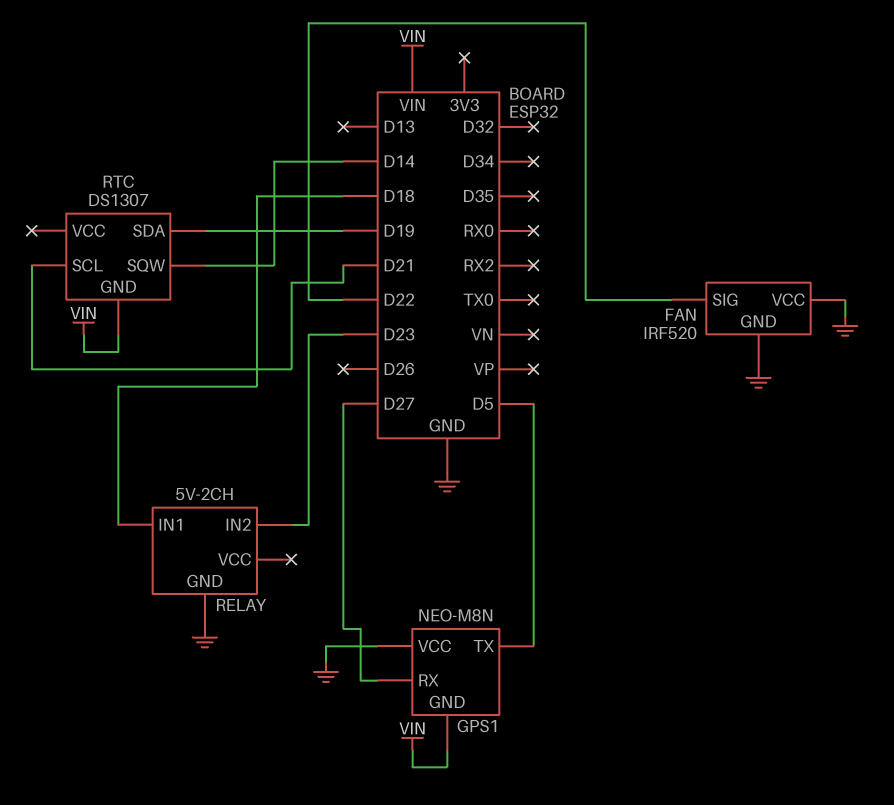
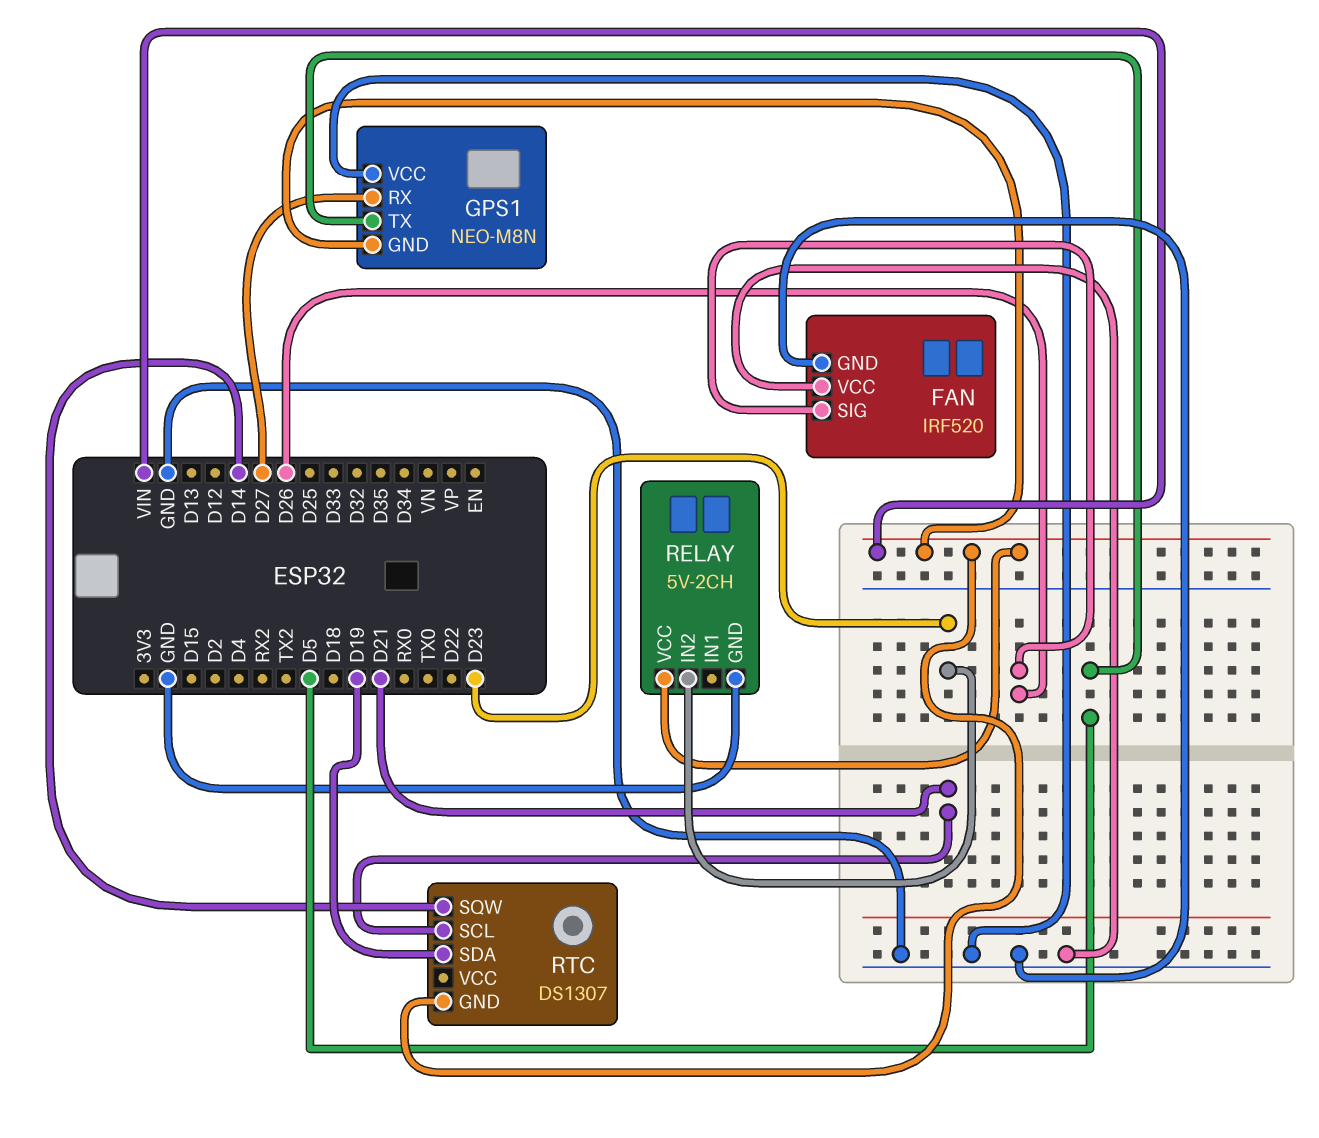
FAN pin SIG: D22 -> D26
RELAY pin IN1: D18 -> none
RELAY pin VCC: none -> VIN

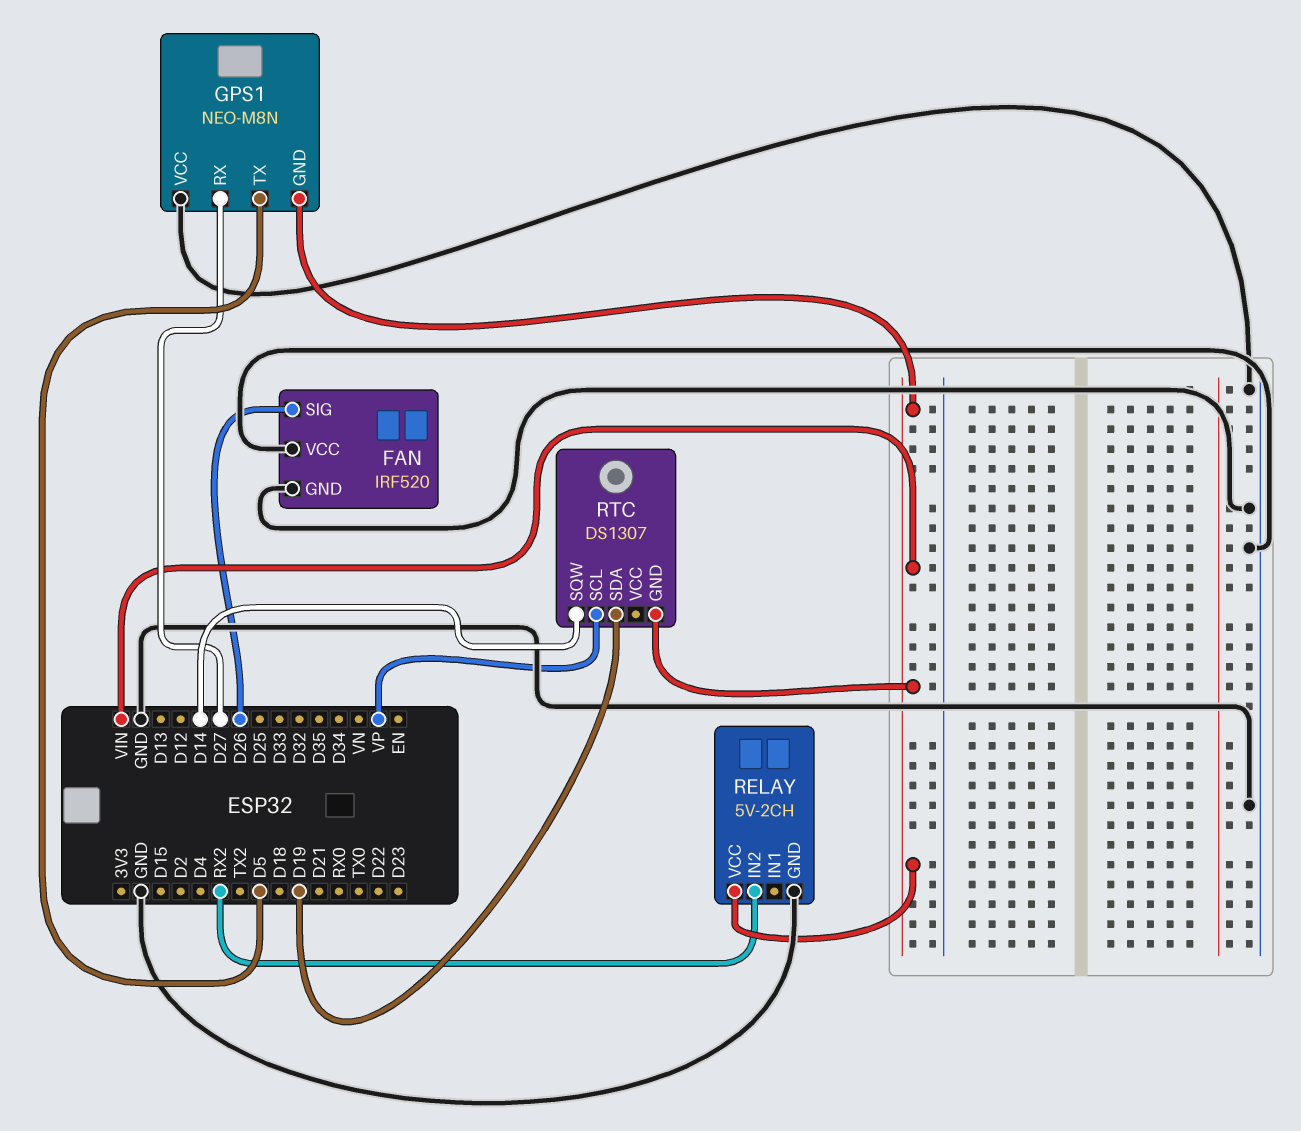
RELAY pin IN2: D23 -> RX2
RTC pin SCL: D21 -> VP

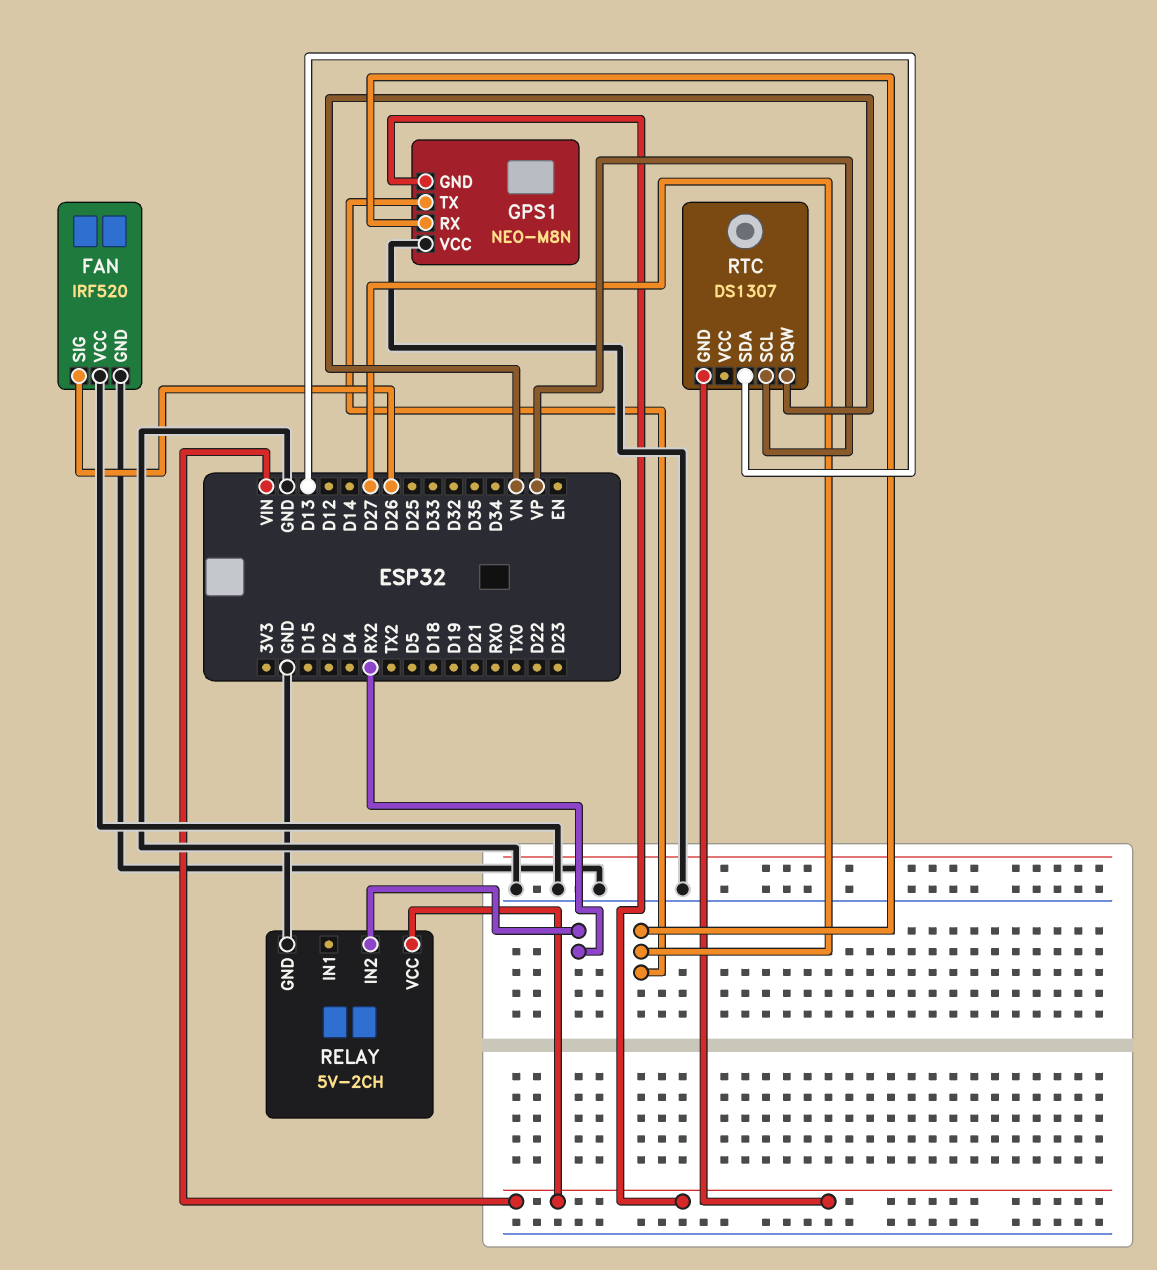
GPS1 pin TX: D5 -> D27
RTC pin SDA: D19 -> D13
RTC pin SQW: D14 -> VN

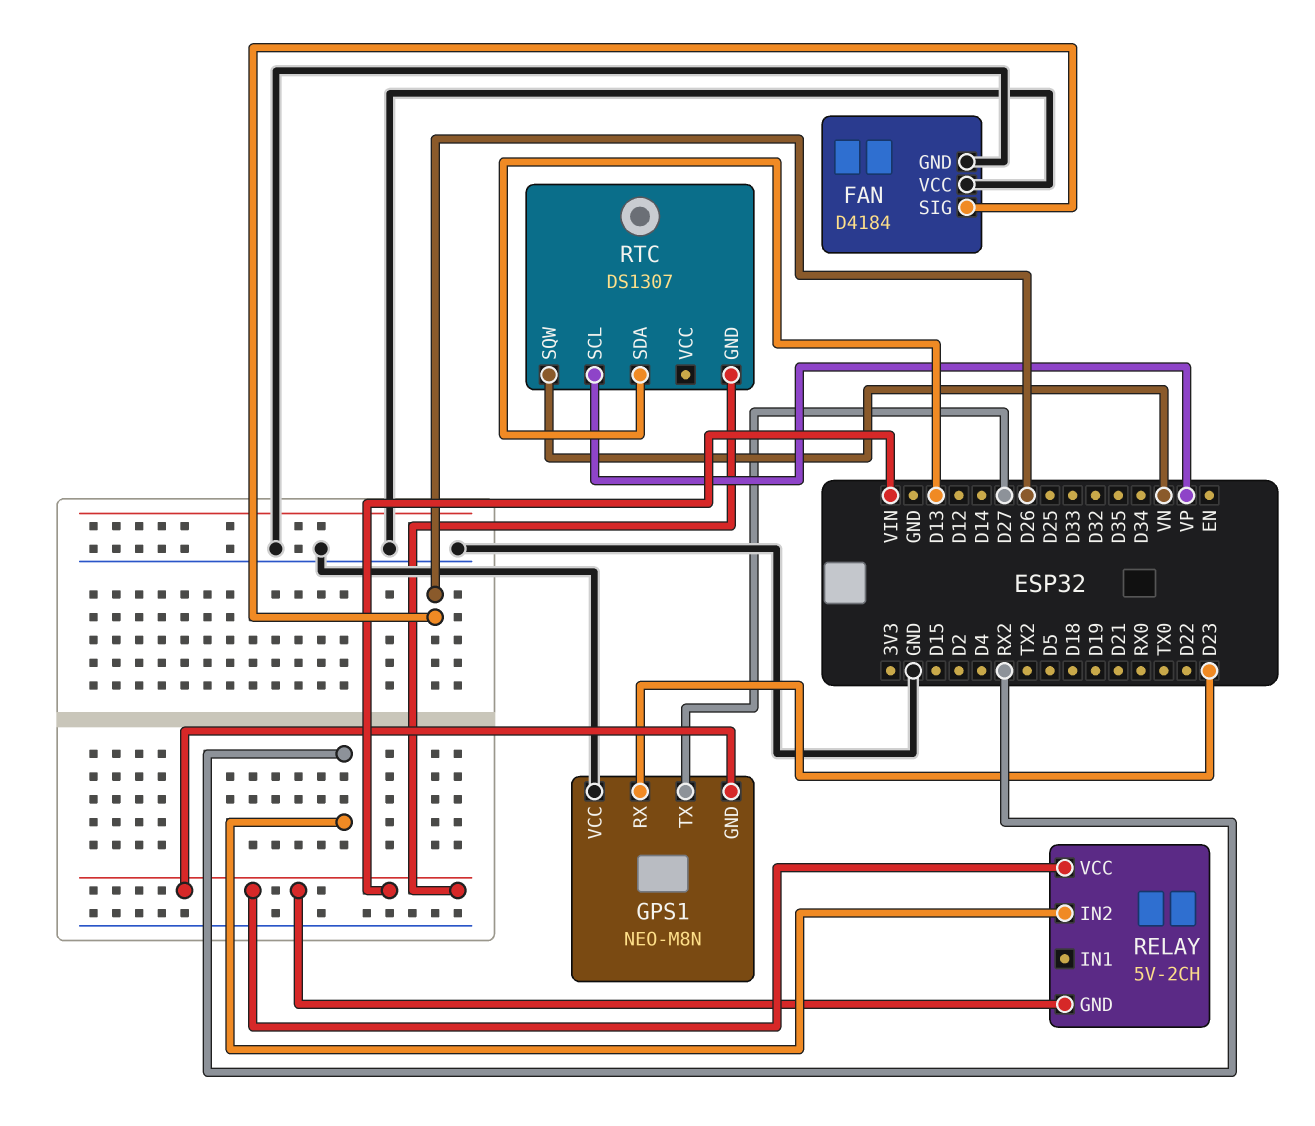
FAN: IRF520 -> D4184
GPS1 pin RX: D27 -> D23
RELAY pin GND: GND -> VIN

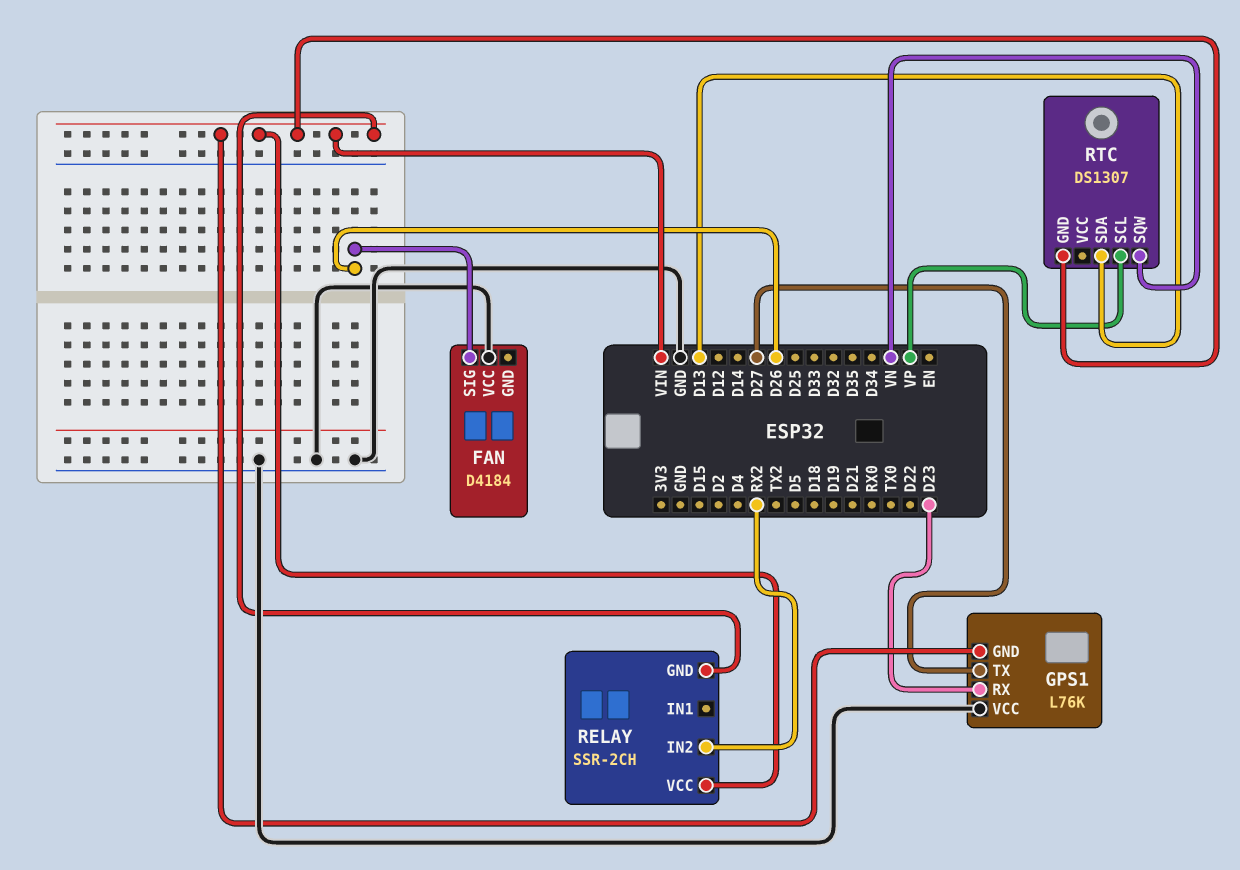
FAN pin GND: GND -> none
GPS1: NEO-M8N -> L76K
RELAY: 5V-2CH -> SSR-2CH

